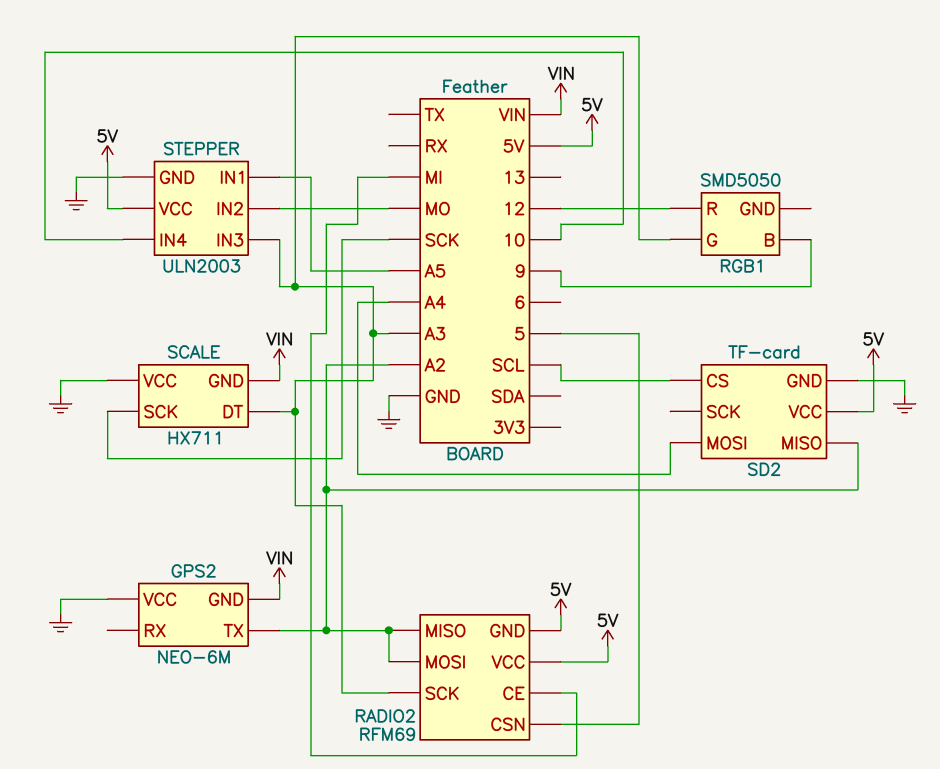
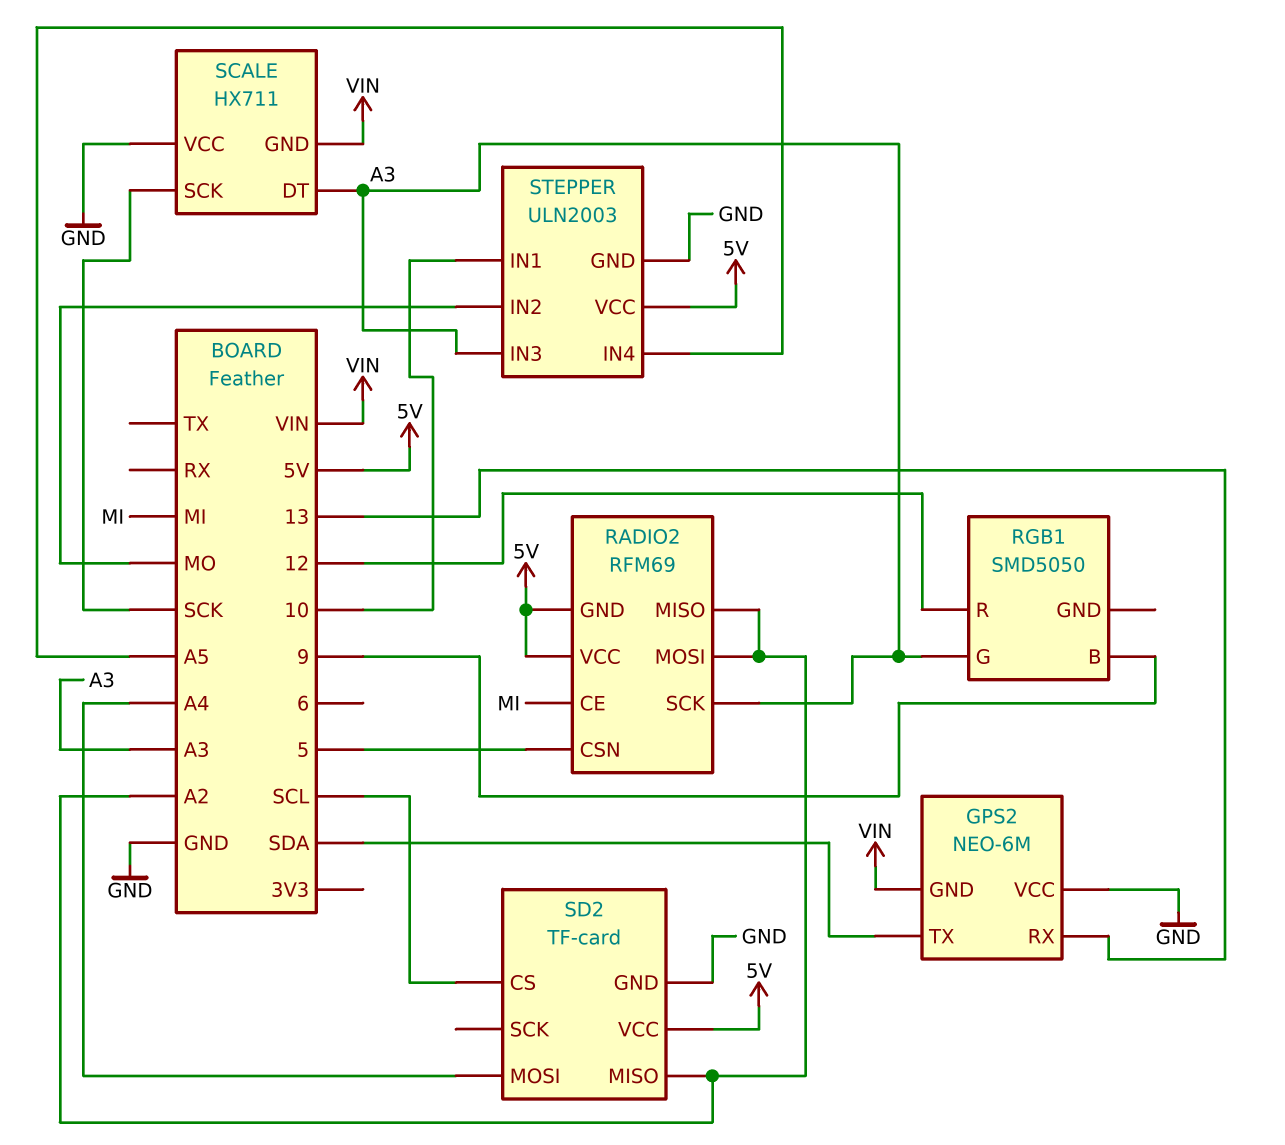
GPS2 pin RX: none -> 13
GPS2 pin TX: A2 -> SDA
STEPPER pin IN1: A5 -> 10
STEPPER pin IN4: 10 -> A5

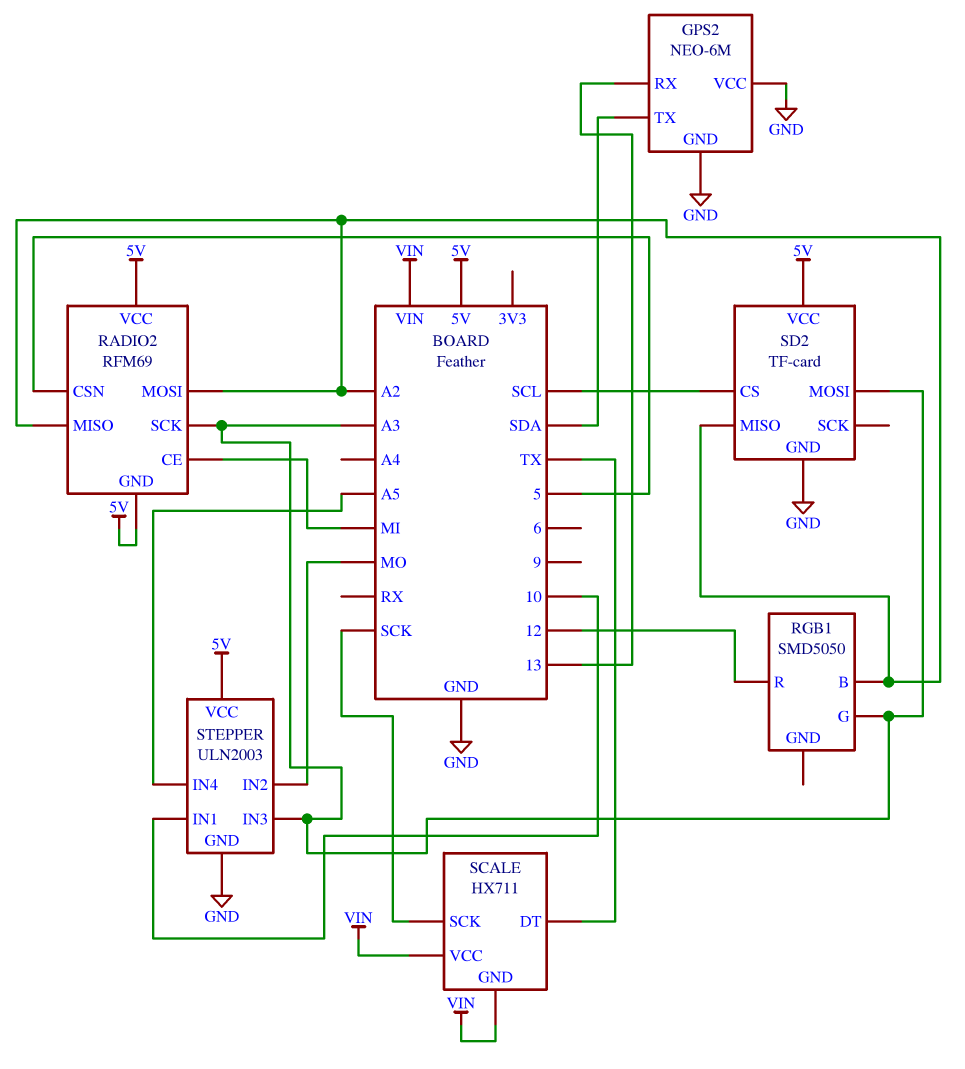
GPS2 pin GND: VIN -> GND
RGB1 pin B: 9 -> A2
SCALE pin DT: A3 -> TX
SCALE pin VCC: GND -> VIN
SD2 pin MOSI: A4 -> A3

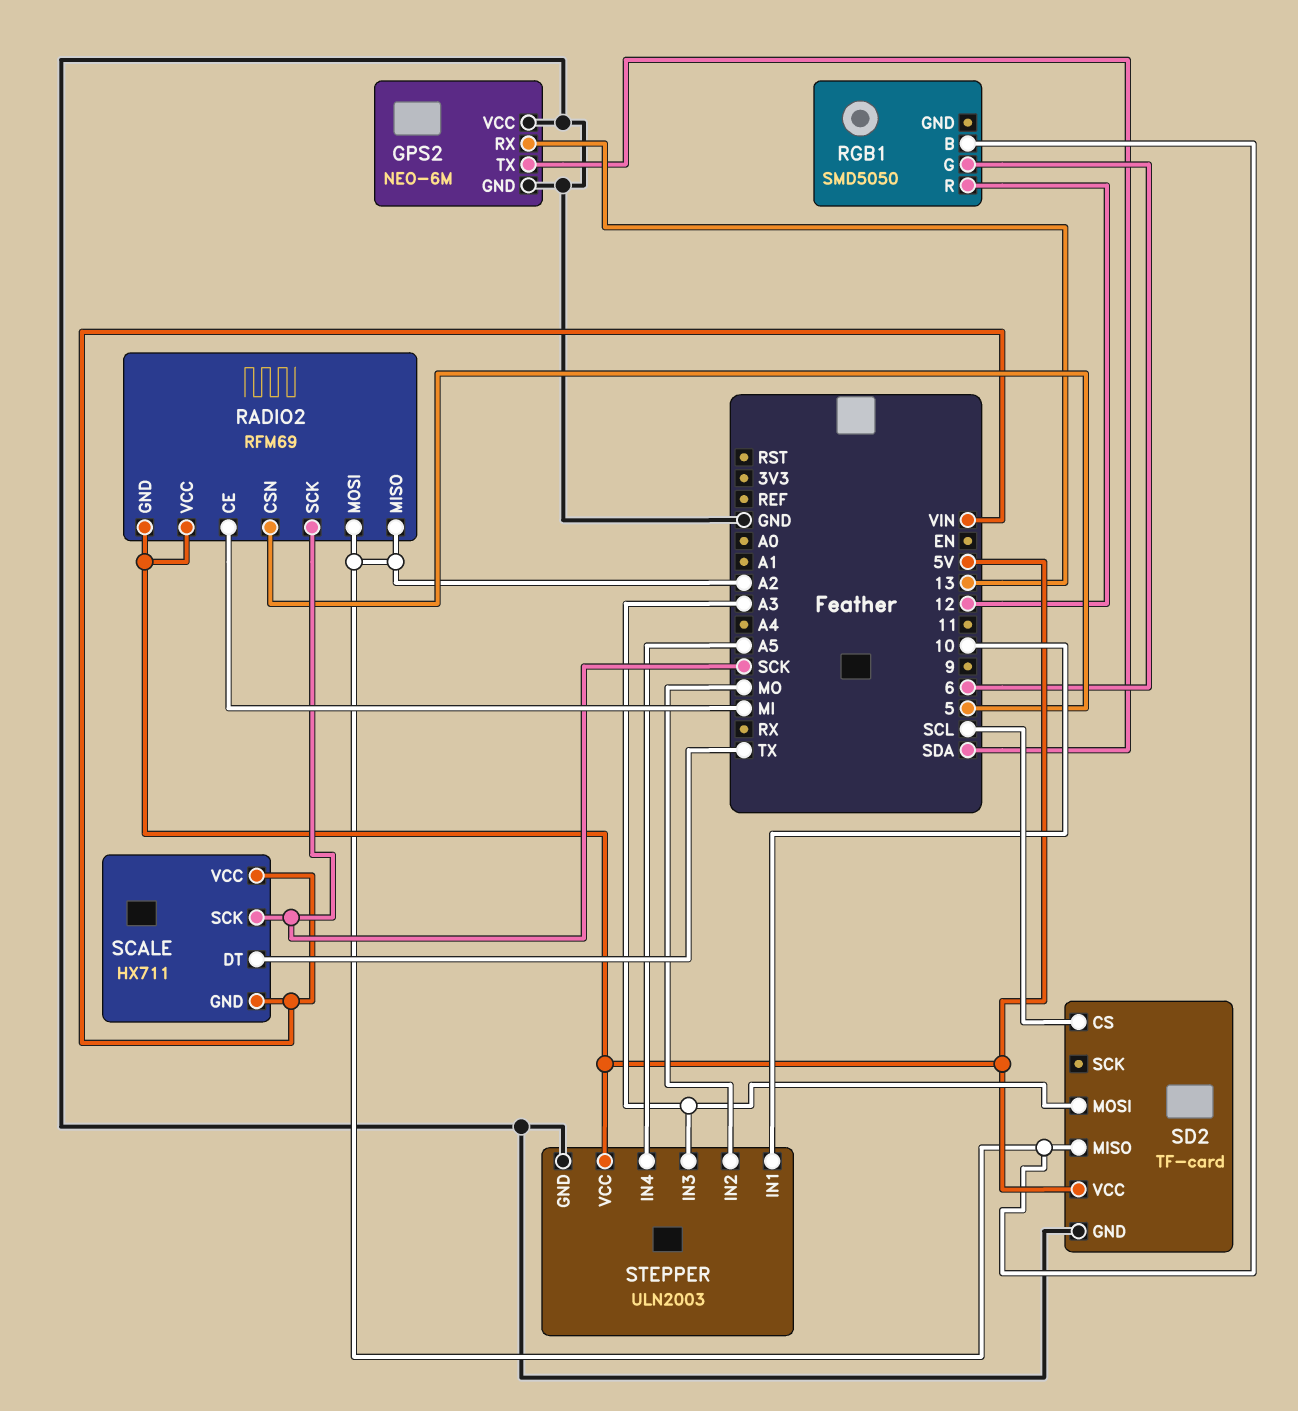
RADIO2 pin SCK: A3 -> SCK
RGB1 pin G: A3 -> 6

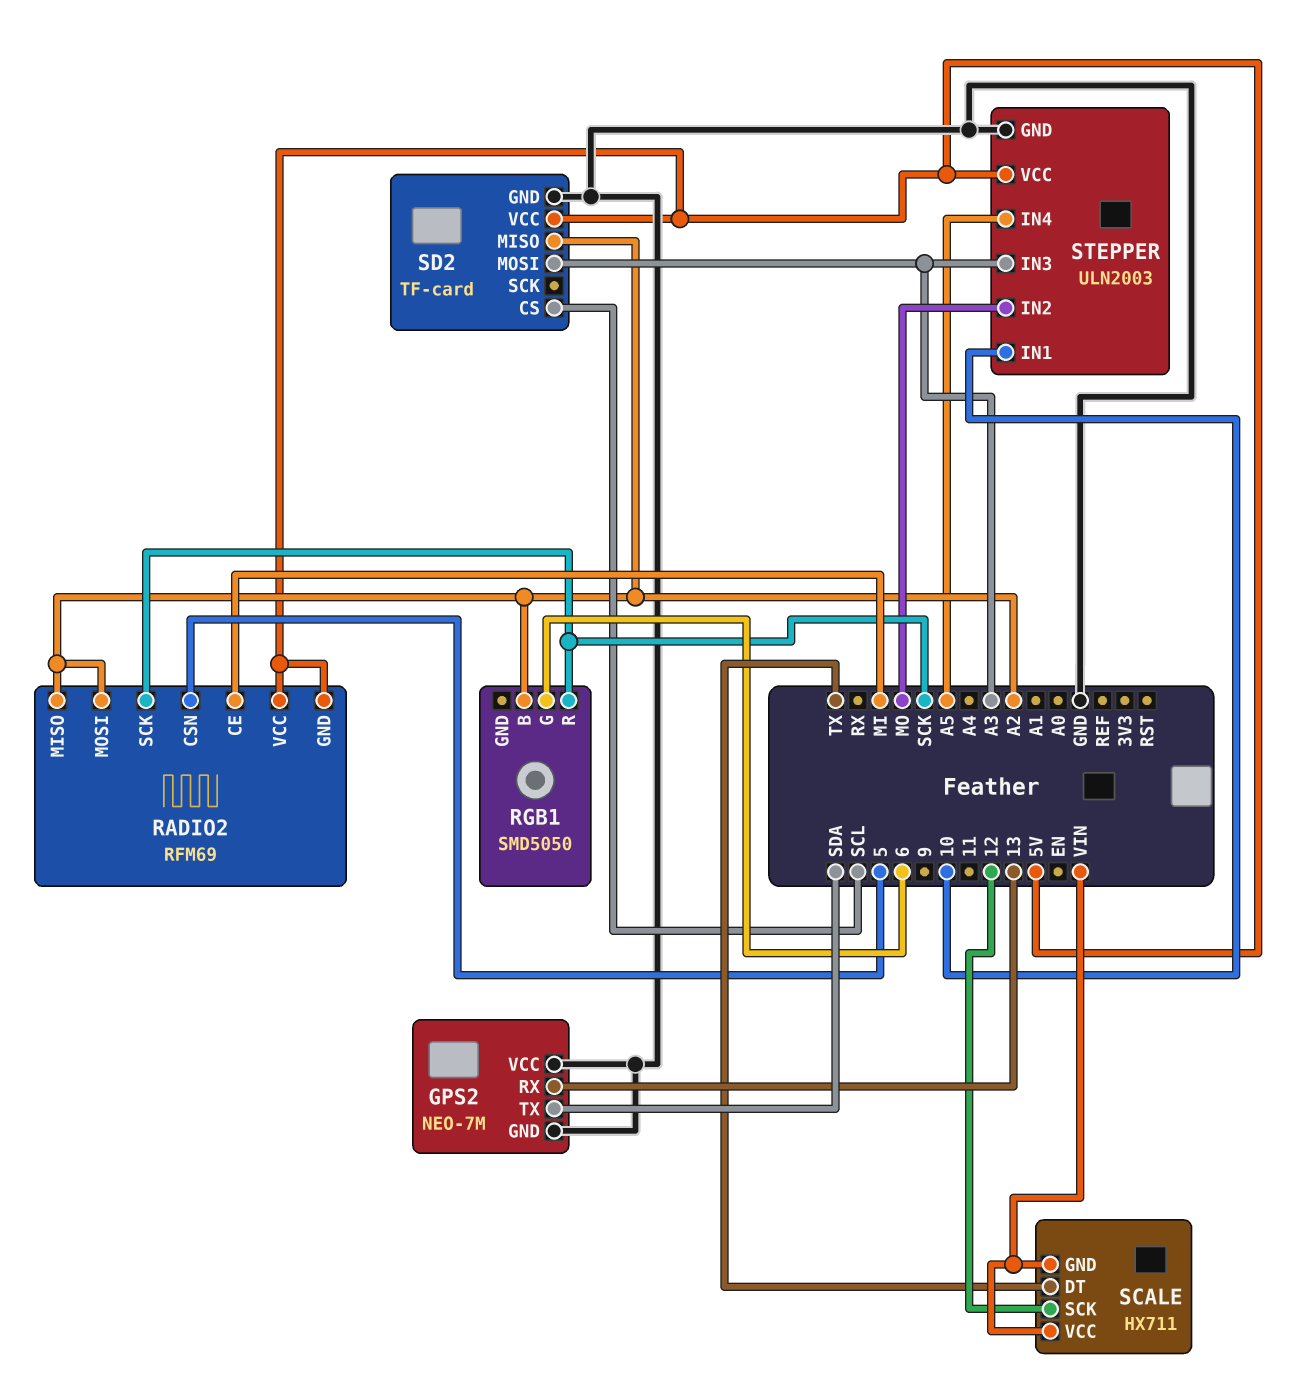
GPS2: NEO-6M -> NEO-7M
RGB1 pin R: 12 -> SCK
SCALE pin SCK: SCK -> 12

